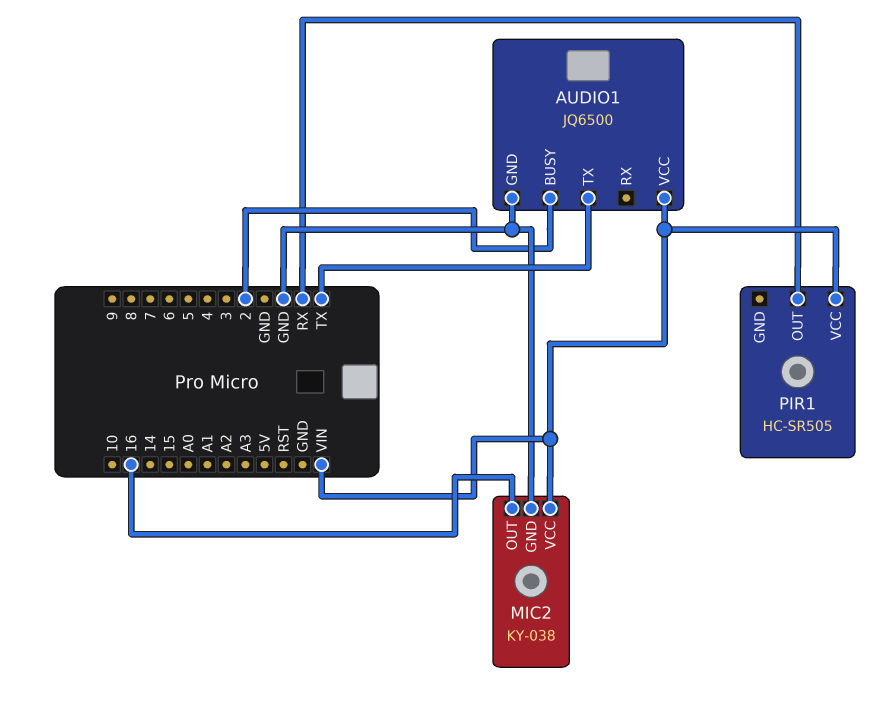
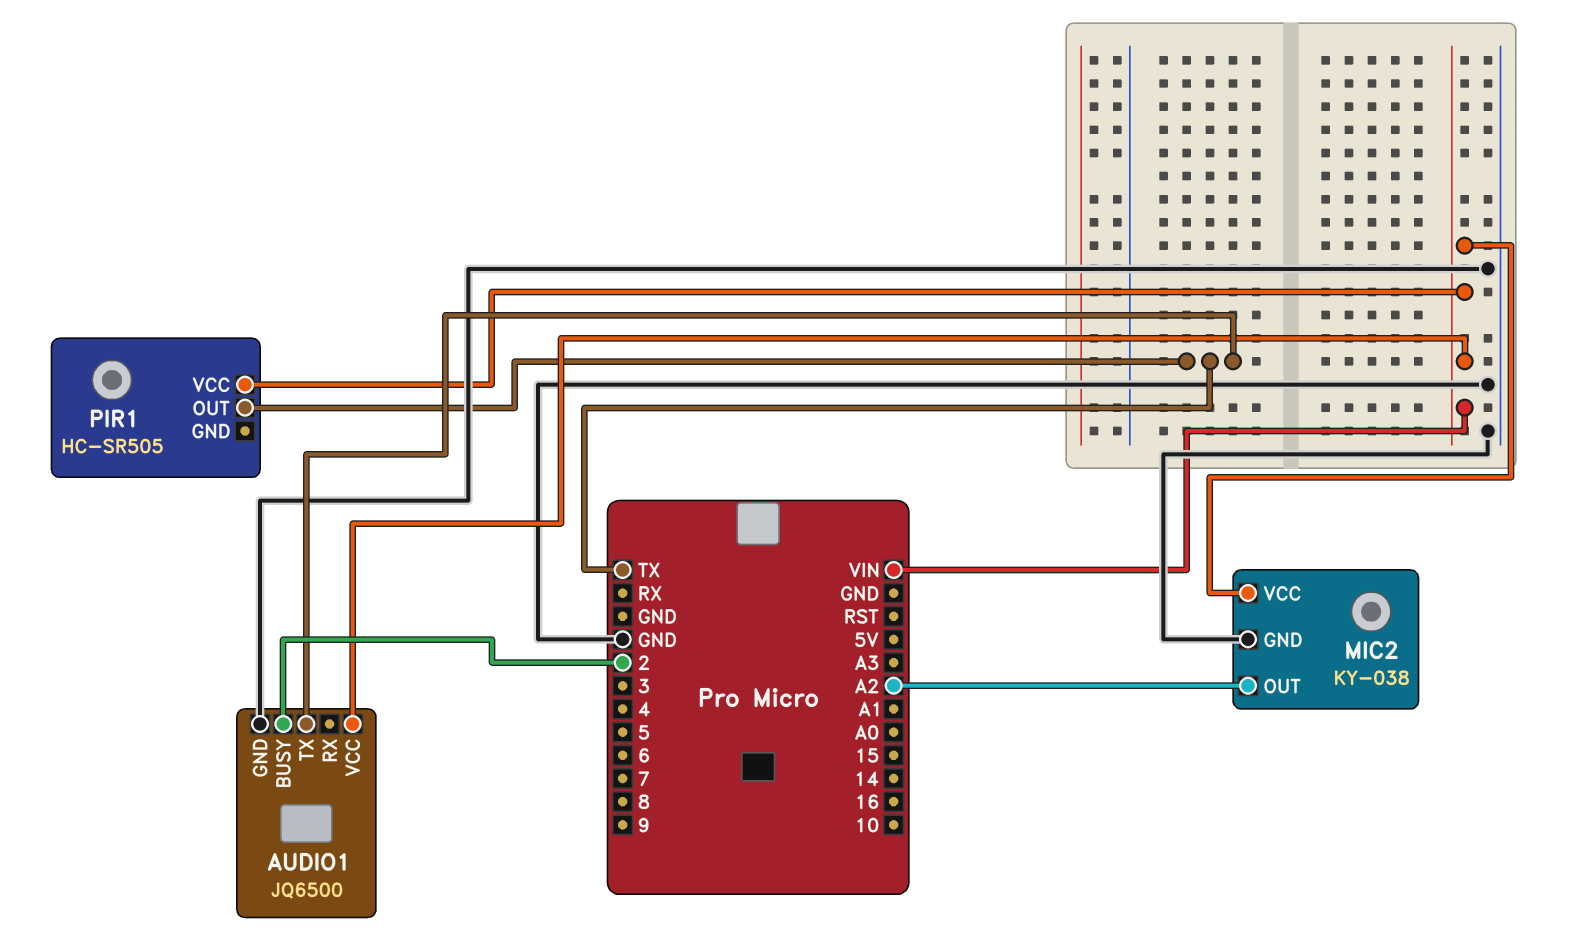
MIC2 pin OUT: 16 -> A2
PIR1 pin OUT: RX -> TX

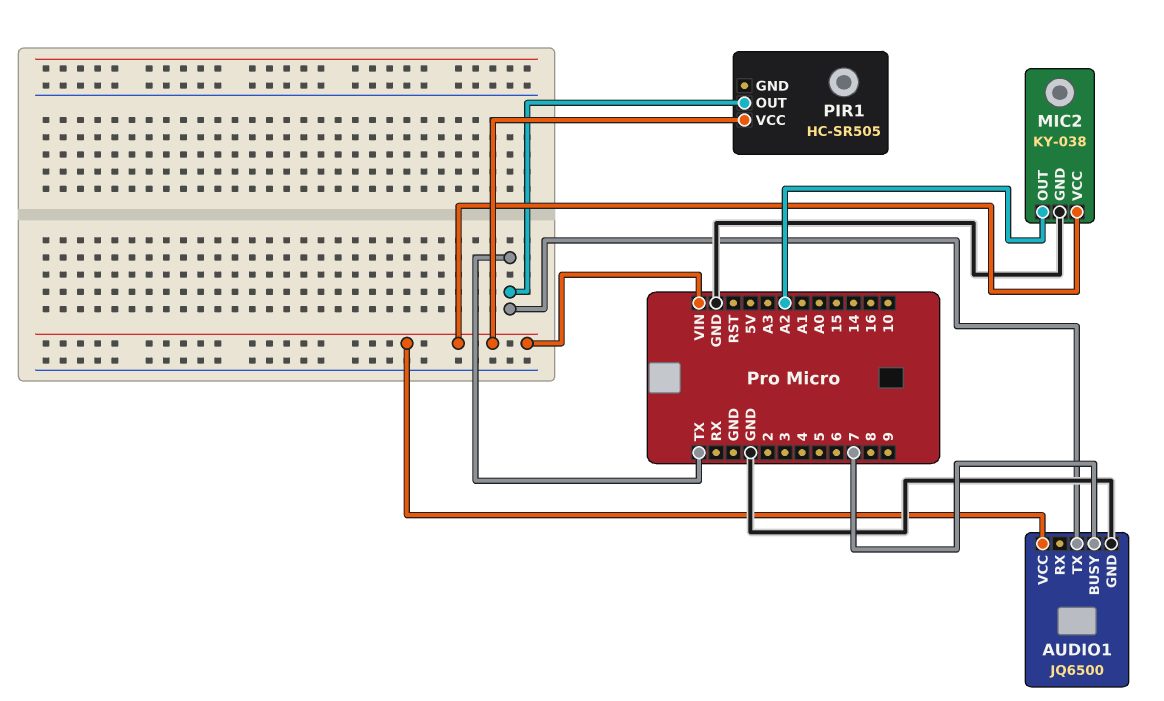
AUDIO1 pin BUSY: 2 -> 7

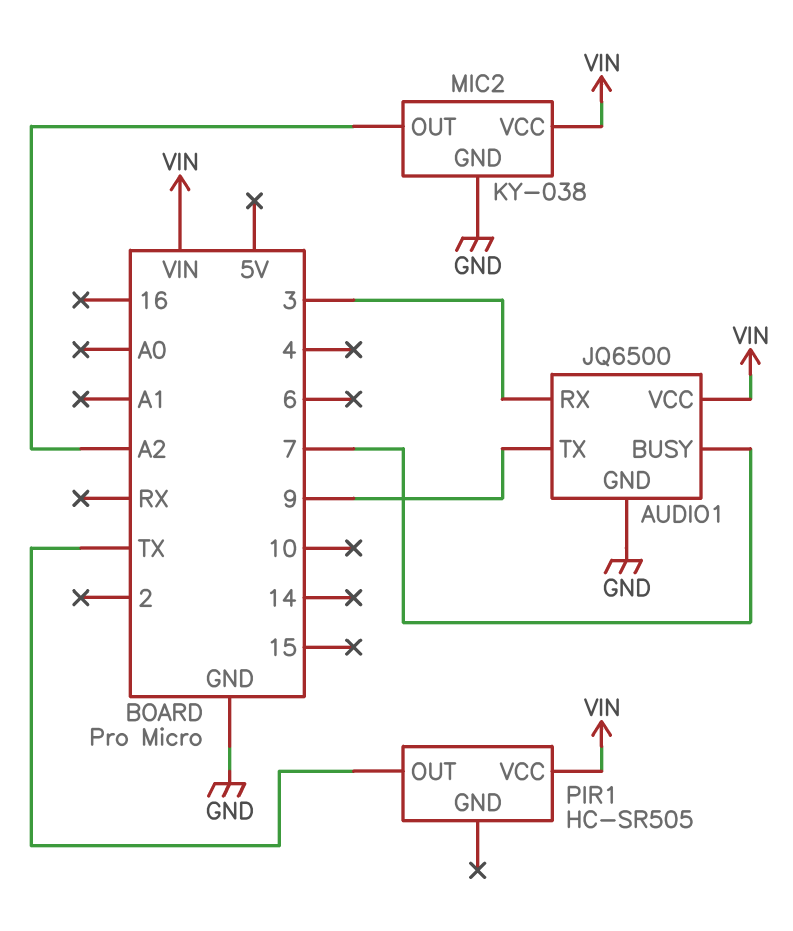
AUDIO1 pin RX: none -> 3
AUDIO1 pin TX: TX -> 9

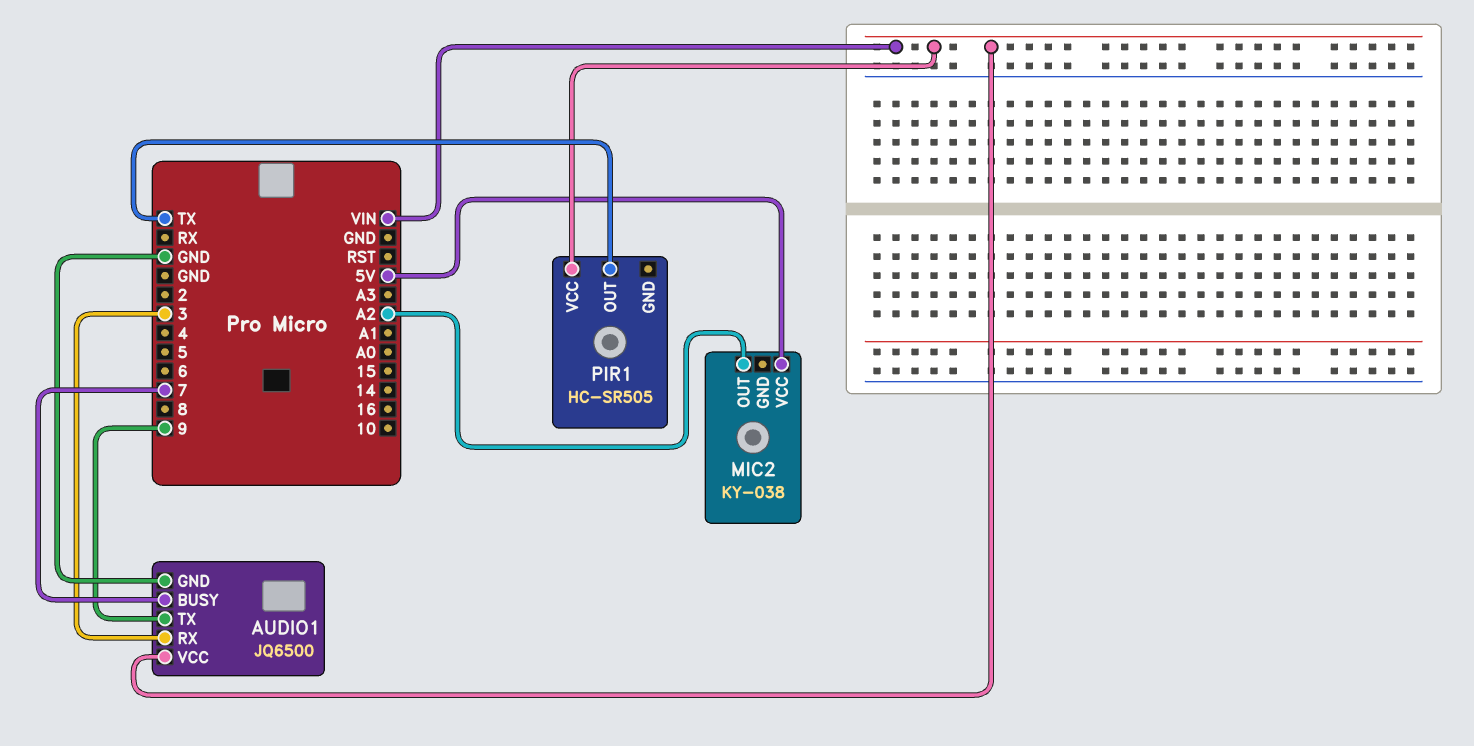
MIC2 pin GND: GND -> none
MIC2 pin VCC: VIN -> 5V

